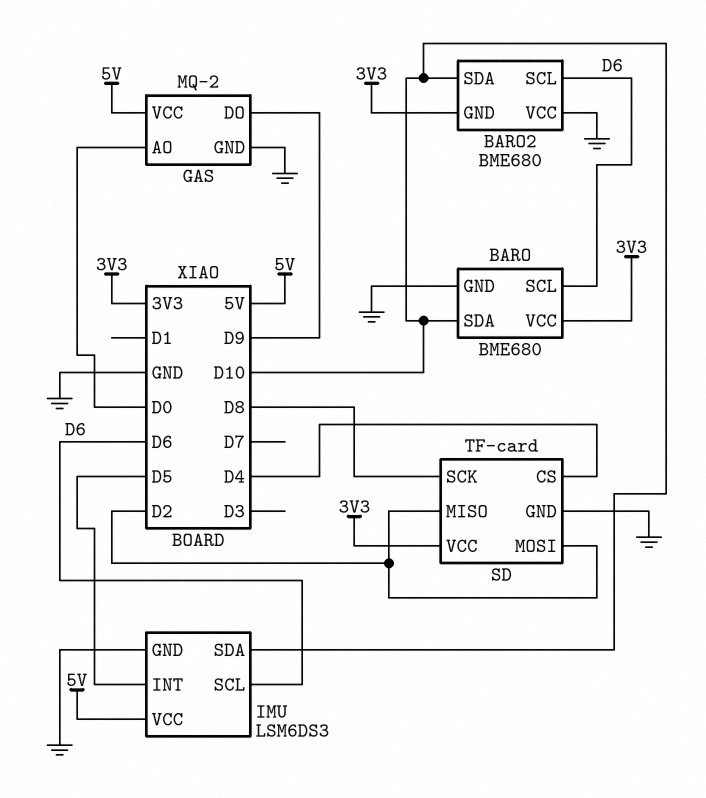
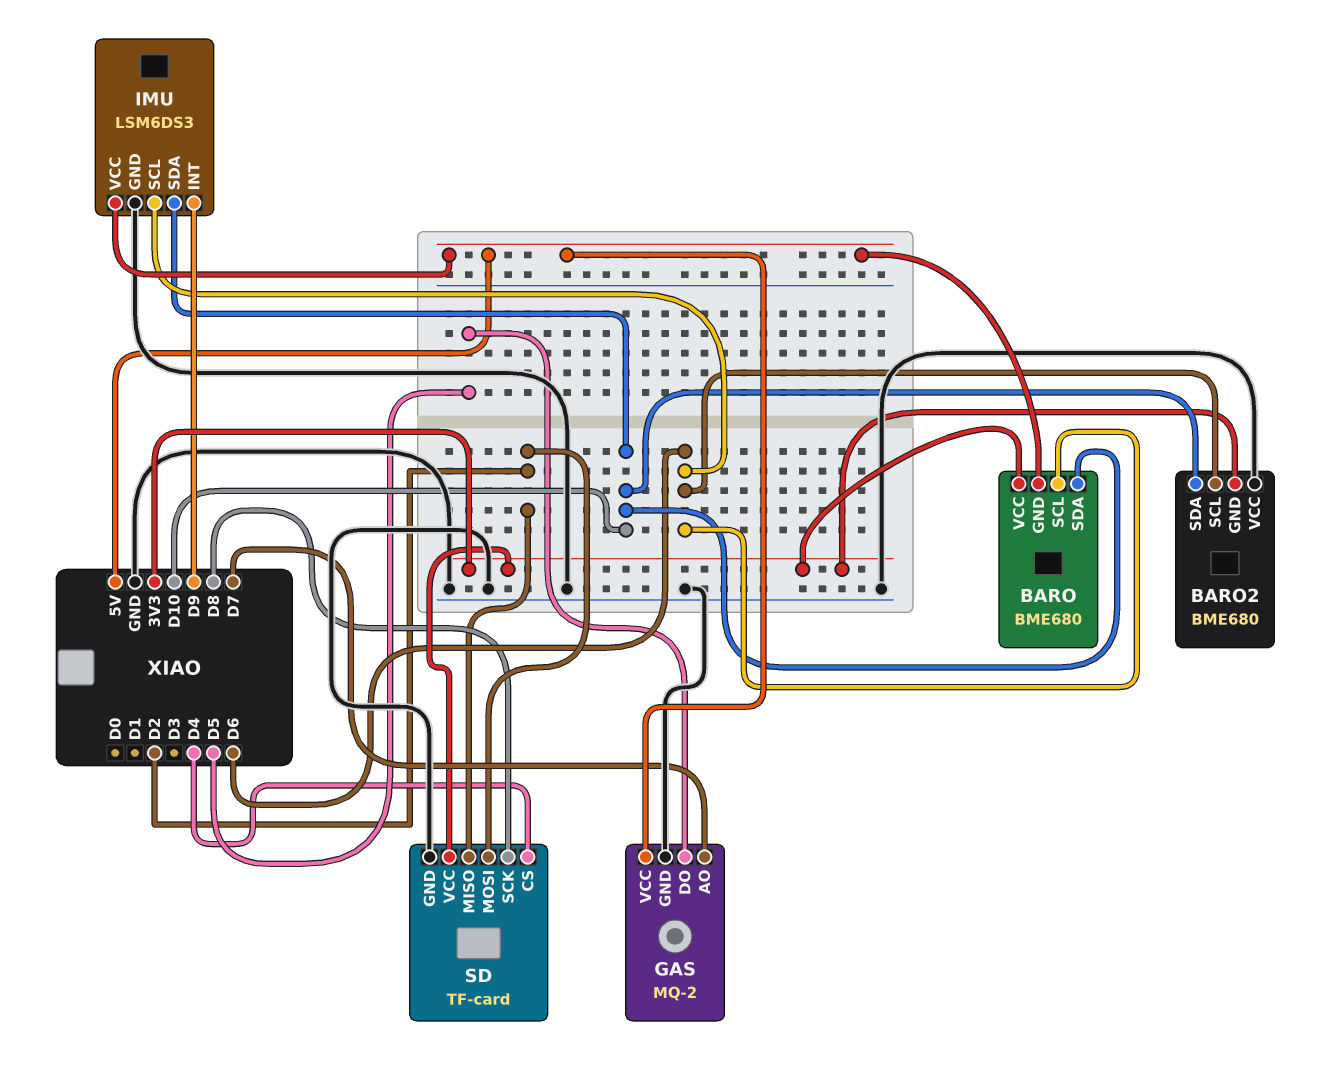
BARO pin GND: GND -> 5V
GAS pin AO: D0 -> D7
GAS pin DO: D9 -> D5
IMU pin INT: D5 -> D9

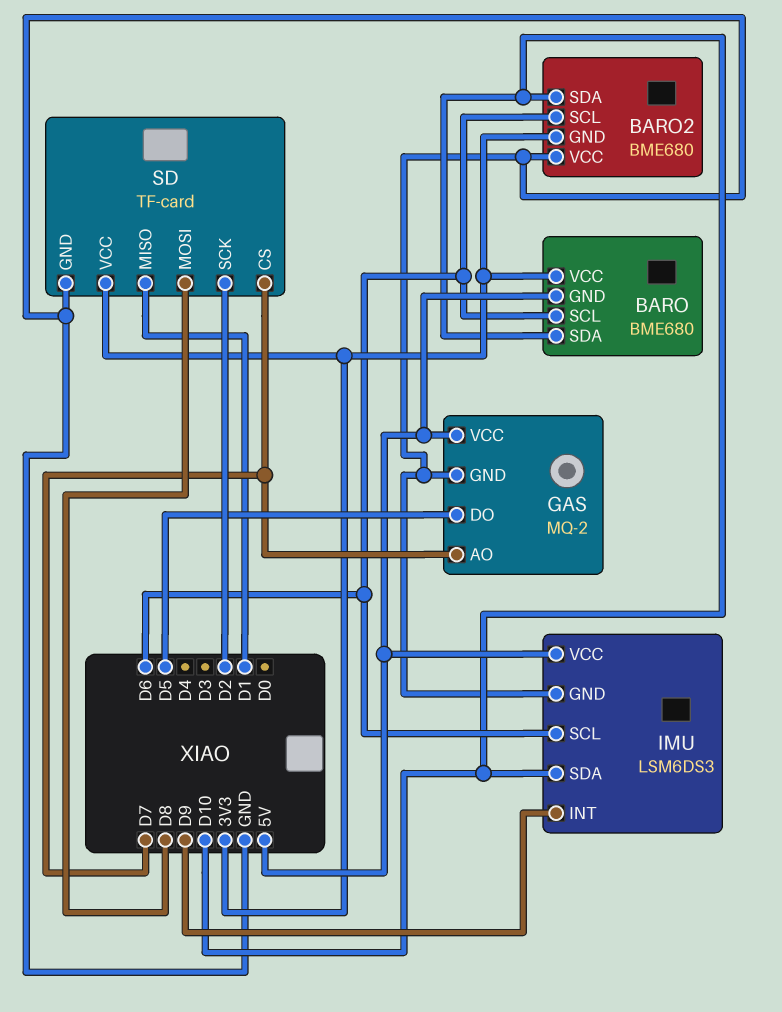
SD pin CS: D4 -> D7
SD pin MISO: D2 -> D1
SD pin MOSI: D2 -> D8
SD pin SCK: D8 -> D2

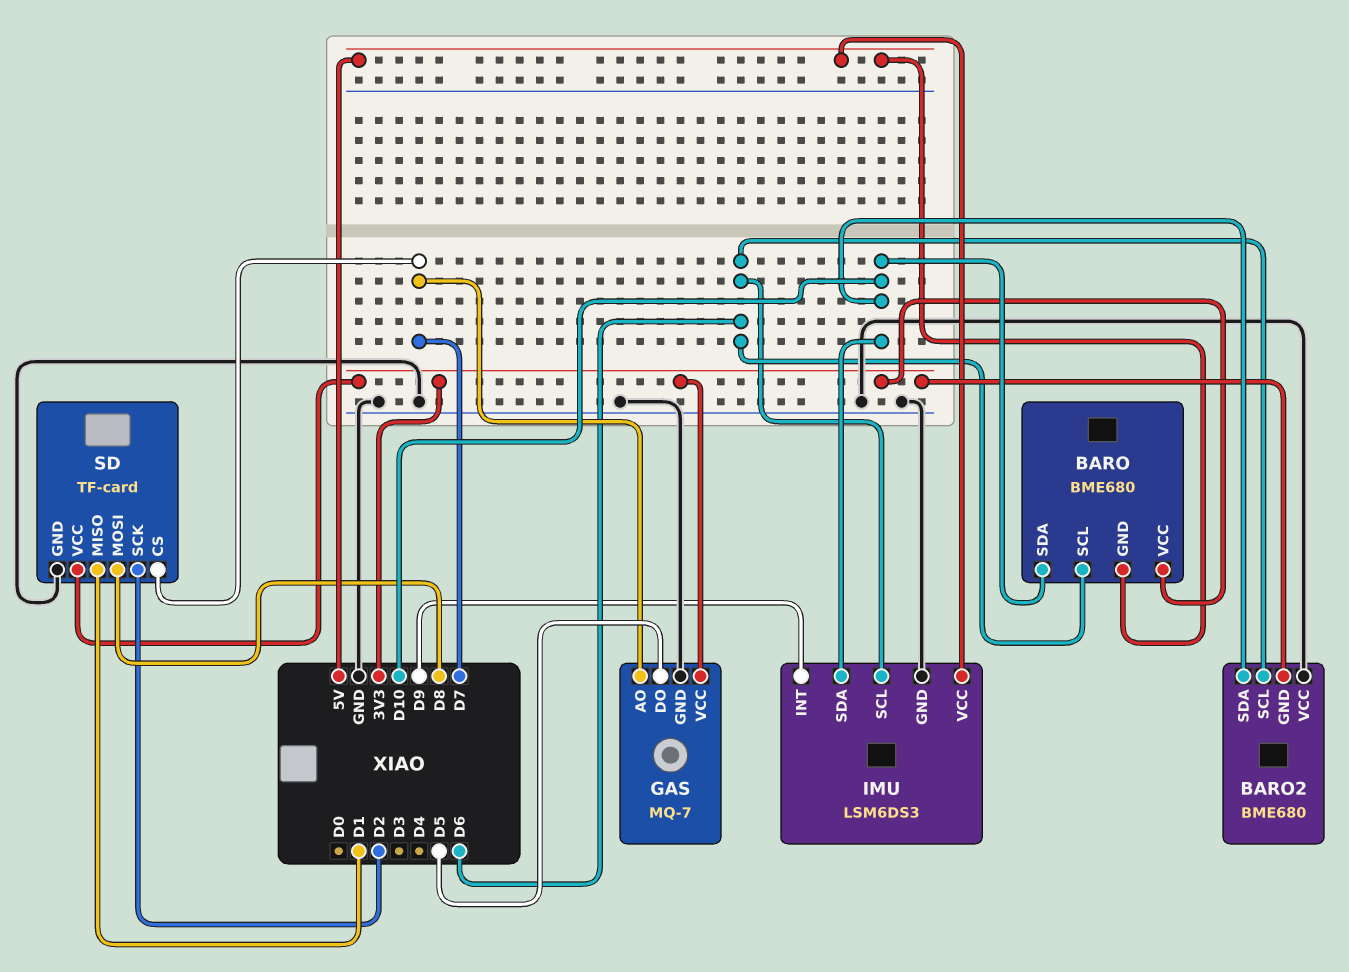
GAS: MQ-2 -> MQ-7
GAS pin VCC: 5V -> 3V3

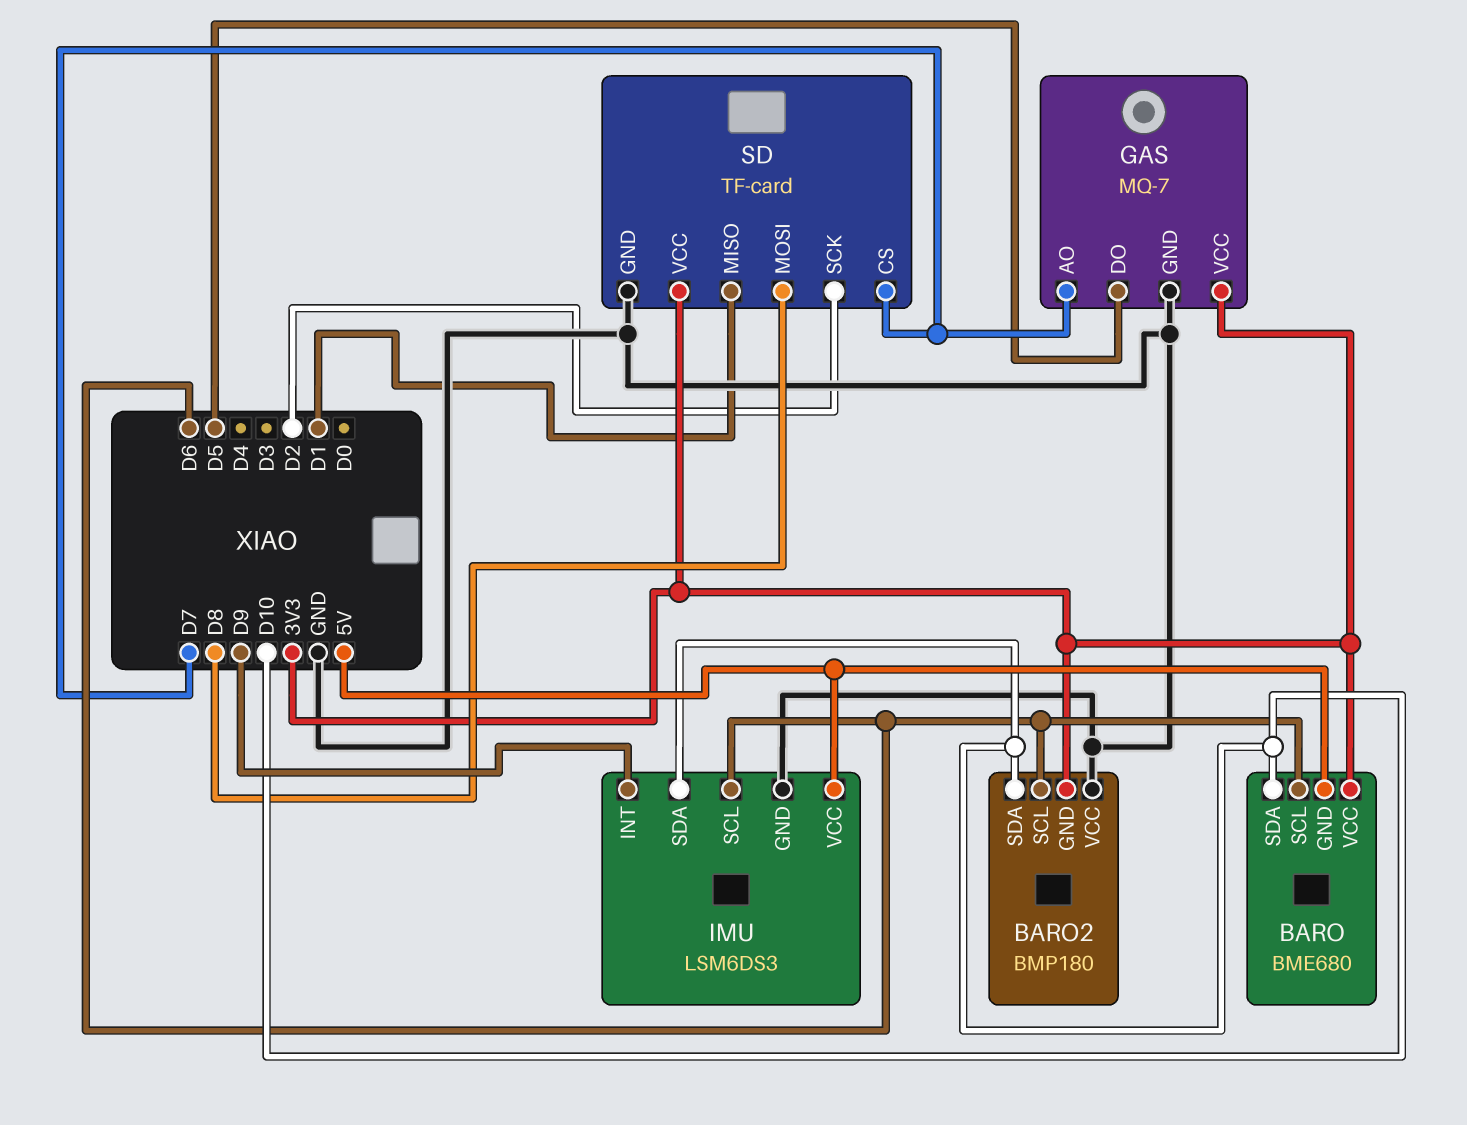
BARO2: BME680 -> BMP180

